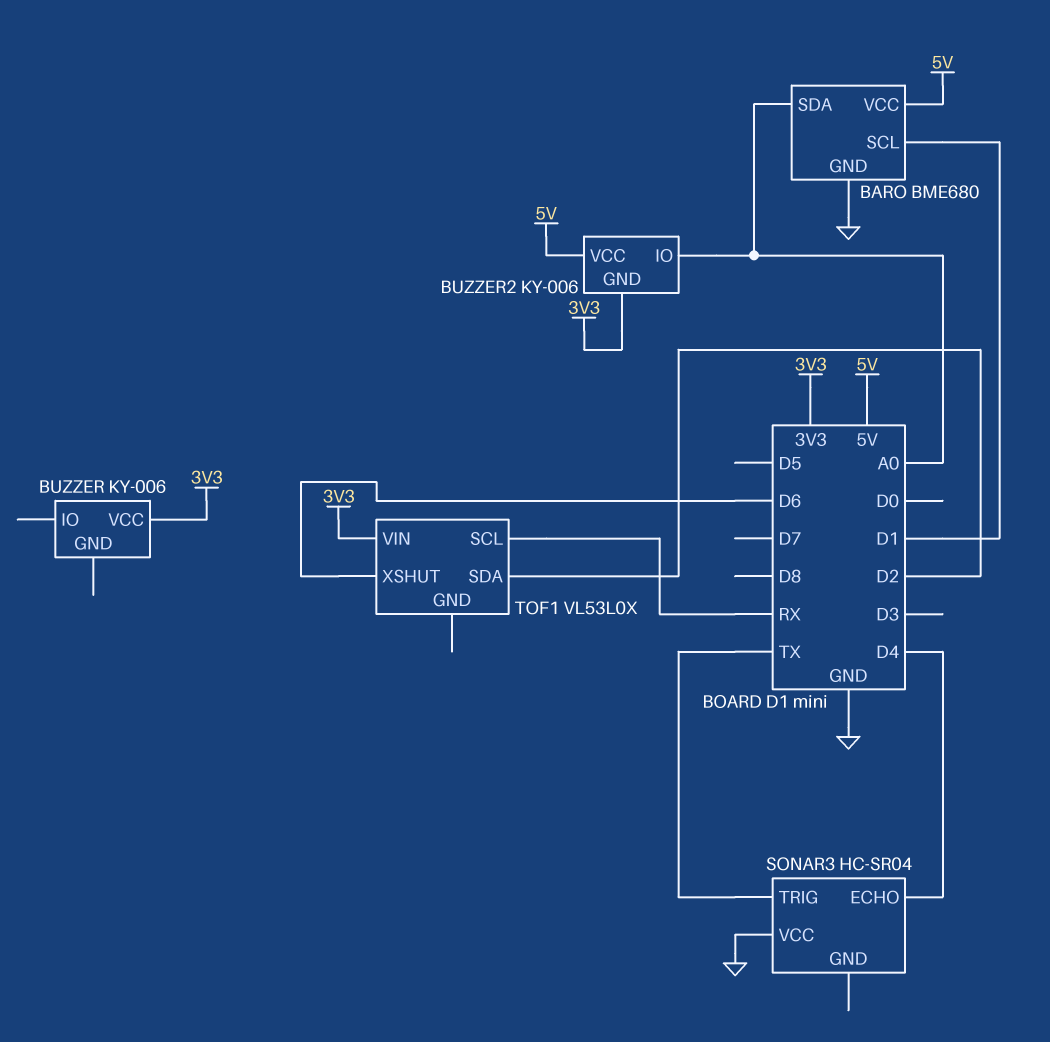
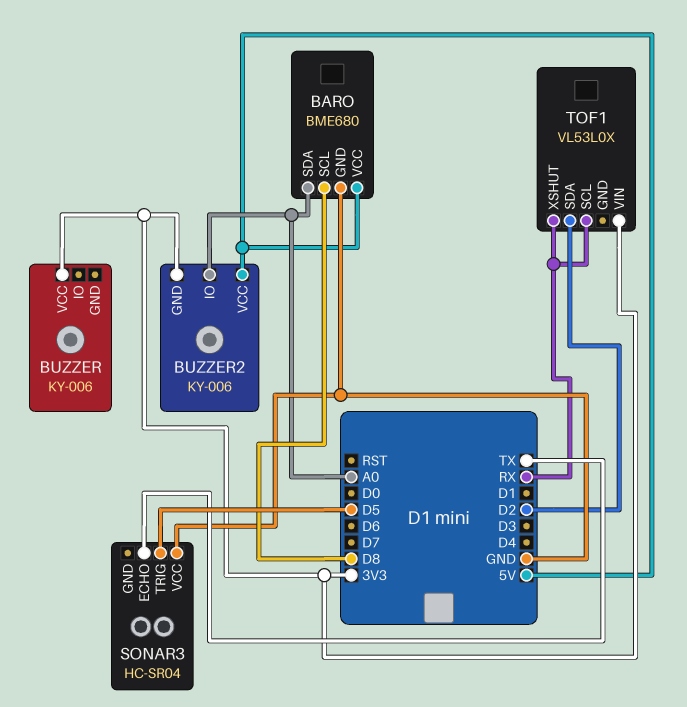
BARO pin SCL: D1 -> D8
SONAR3 pin ECHO: D4 -> TX
SONAR3 pin TRIG: TX -> D5
TOF1 pin XSHUT: D6 -> RX

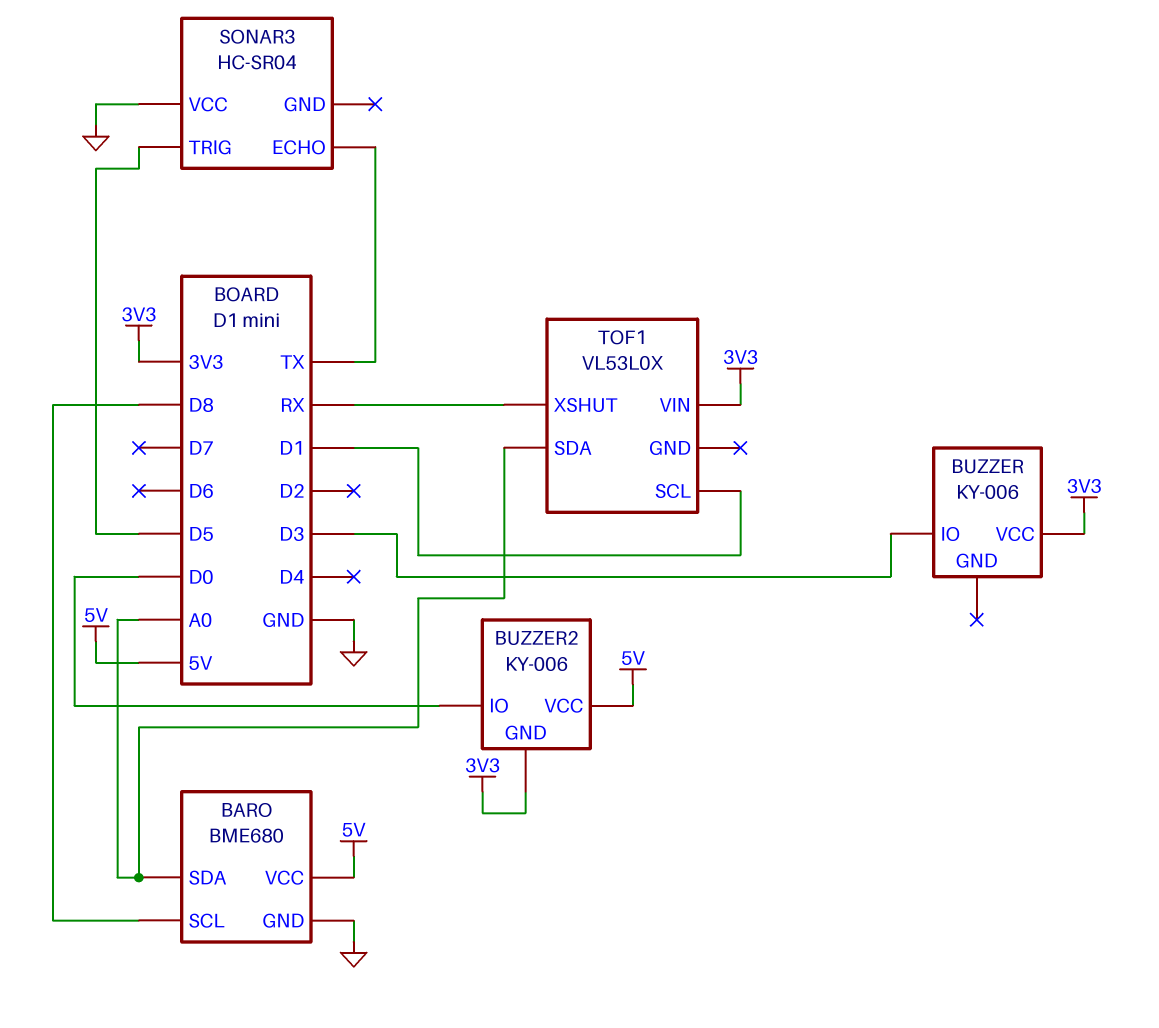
BUZZER pin IO: none -> D3
BUZZER2 pin IO: A0 -> D0
TOF1 pin SCL: RX -> D1
TOF1 pin SDA: D2 -> A0

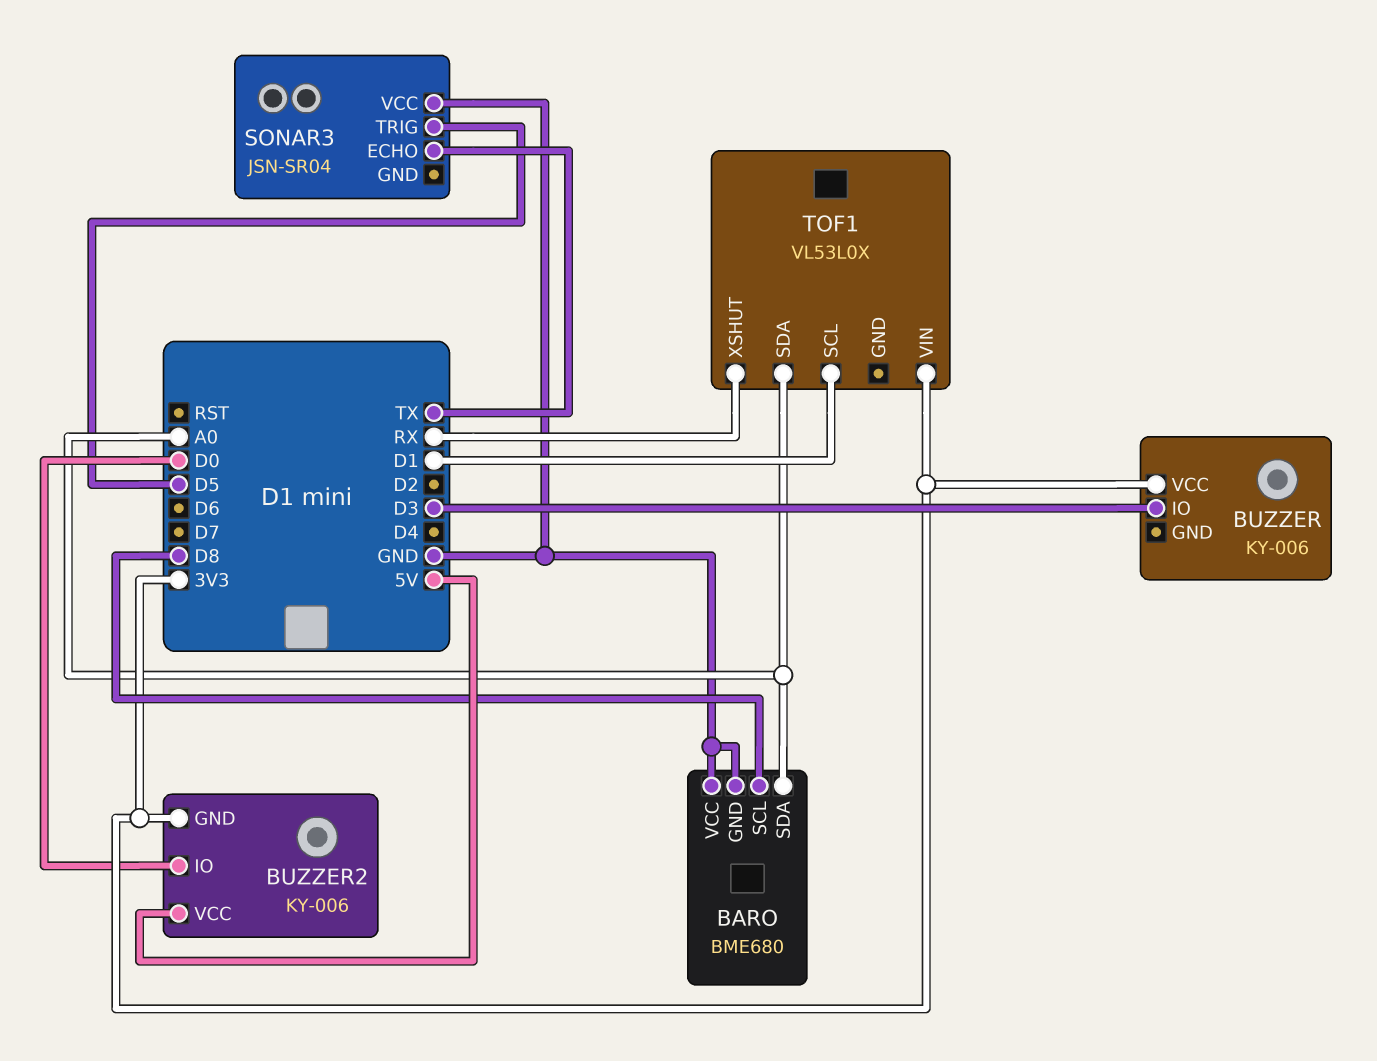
BARO pin VCC: 5V -> GND
SONAR3: HC-SR04 -> JSN-SR04

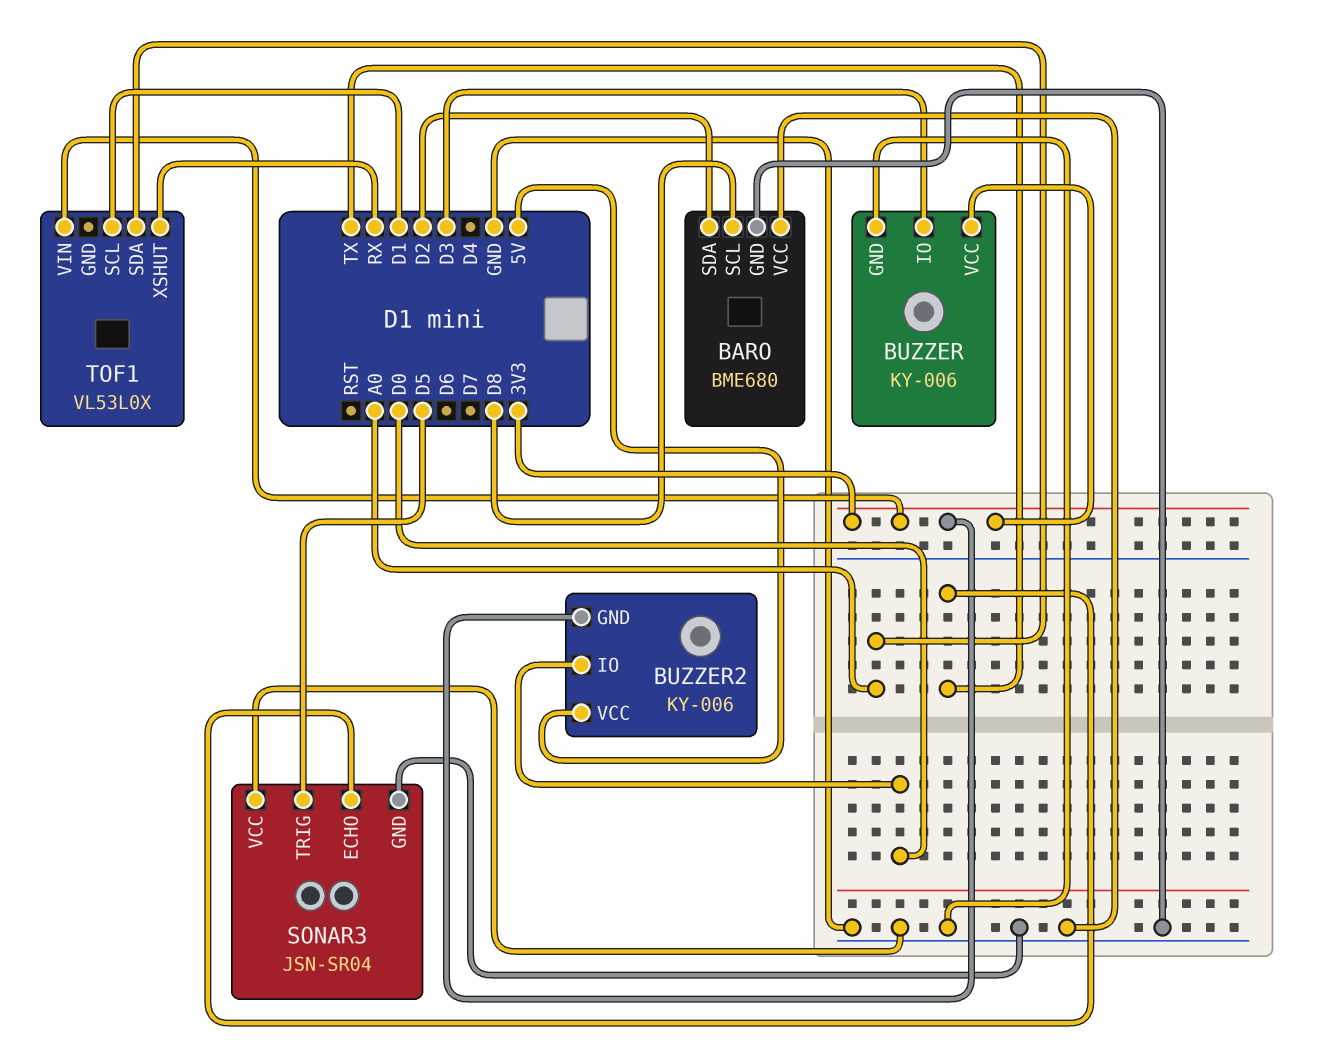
BARO pin SDA: A0 -> D2
BUZZER pin GND: none -> GND
SONAR3 pin GND: none -> GND

